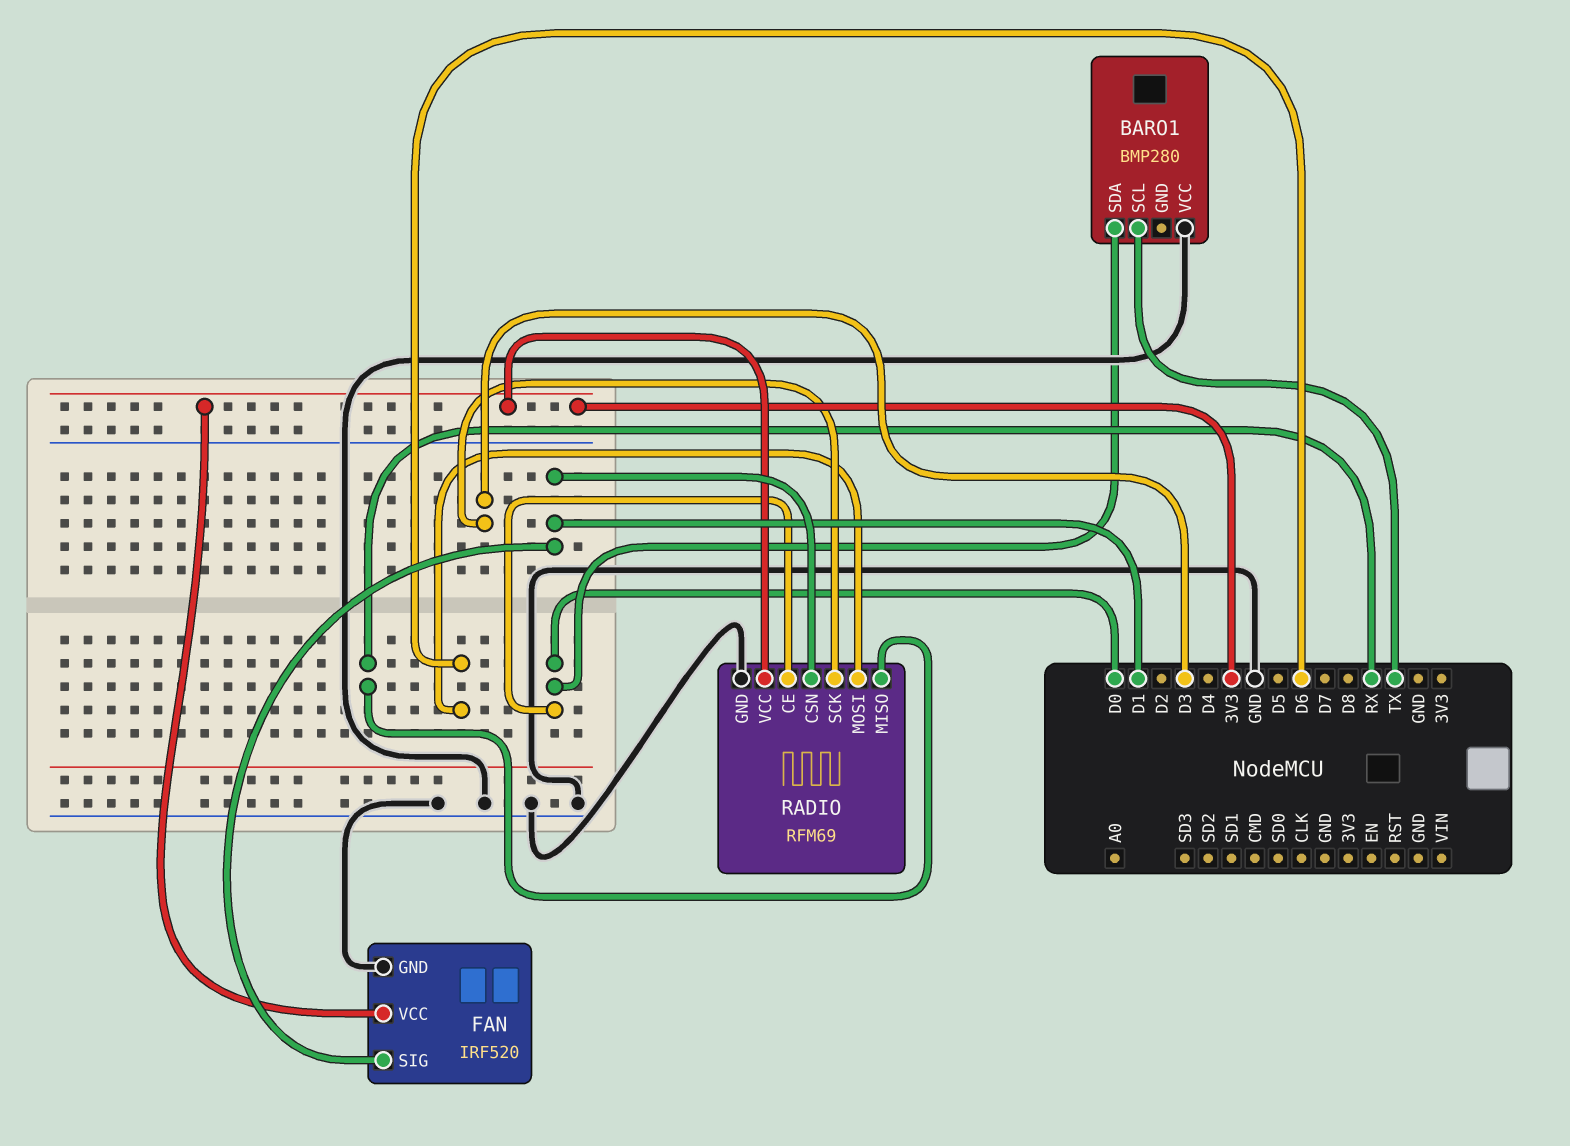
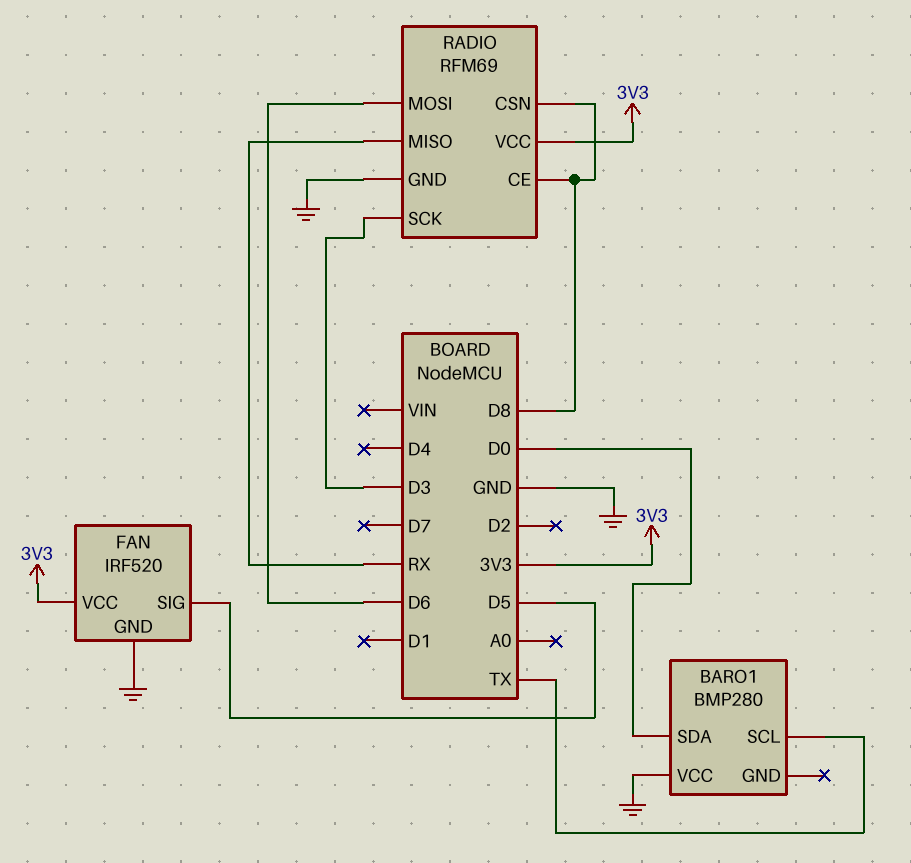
FAN pin SIG: D1 -> D5
RADIO pin CE: D0 -> D8
RADIO pin CSN: D1 -> D8

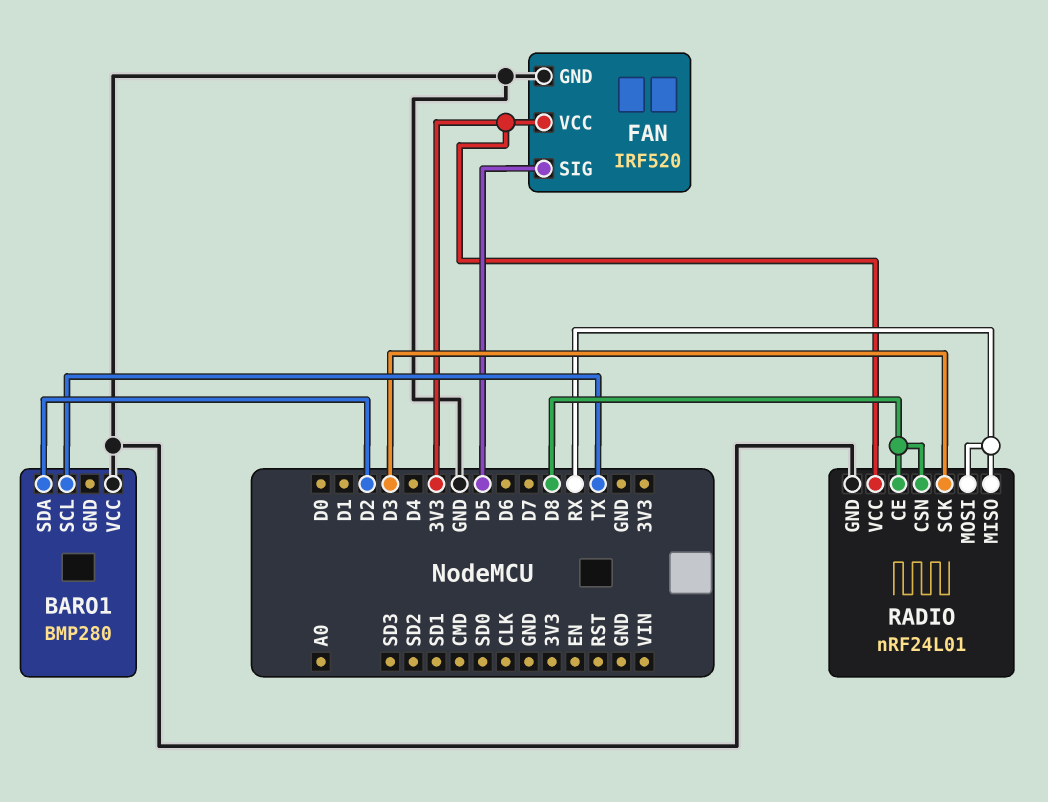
BARO1 pin SDA: D0 -> D2
RADIO: RFM69 -> nRF24L01
RADIO pin MOSI: D6 -> RX

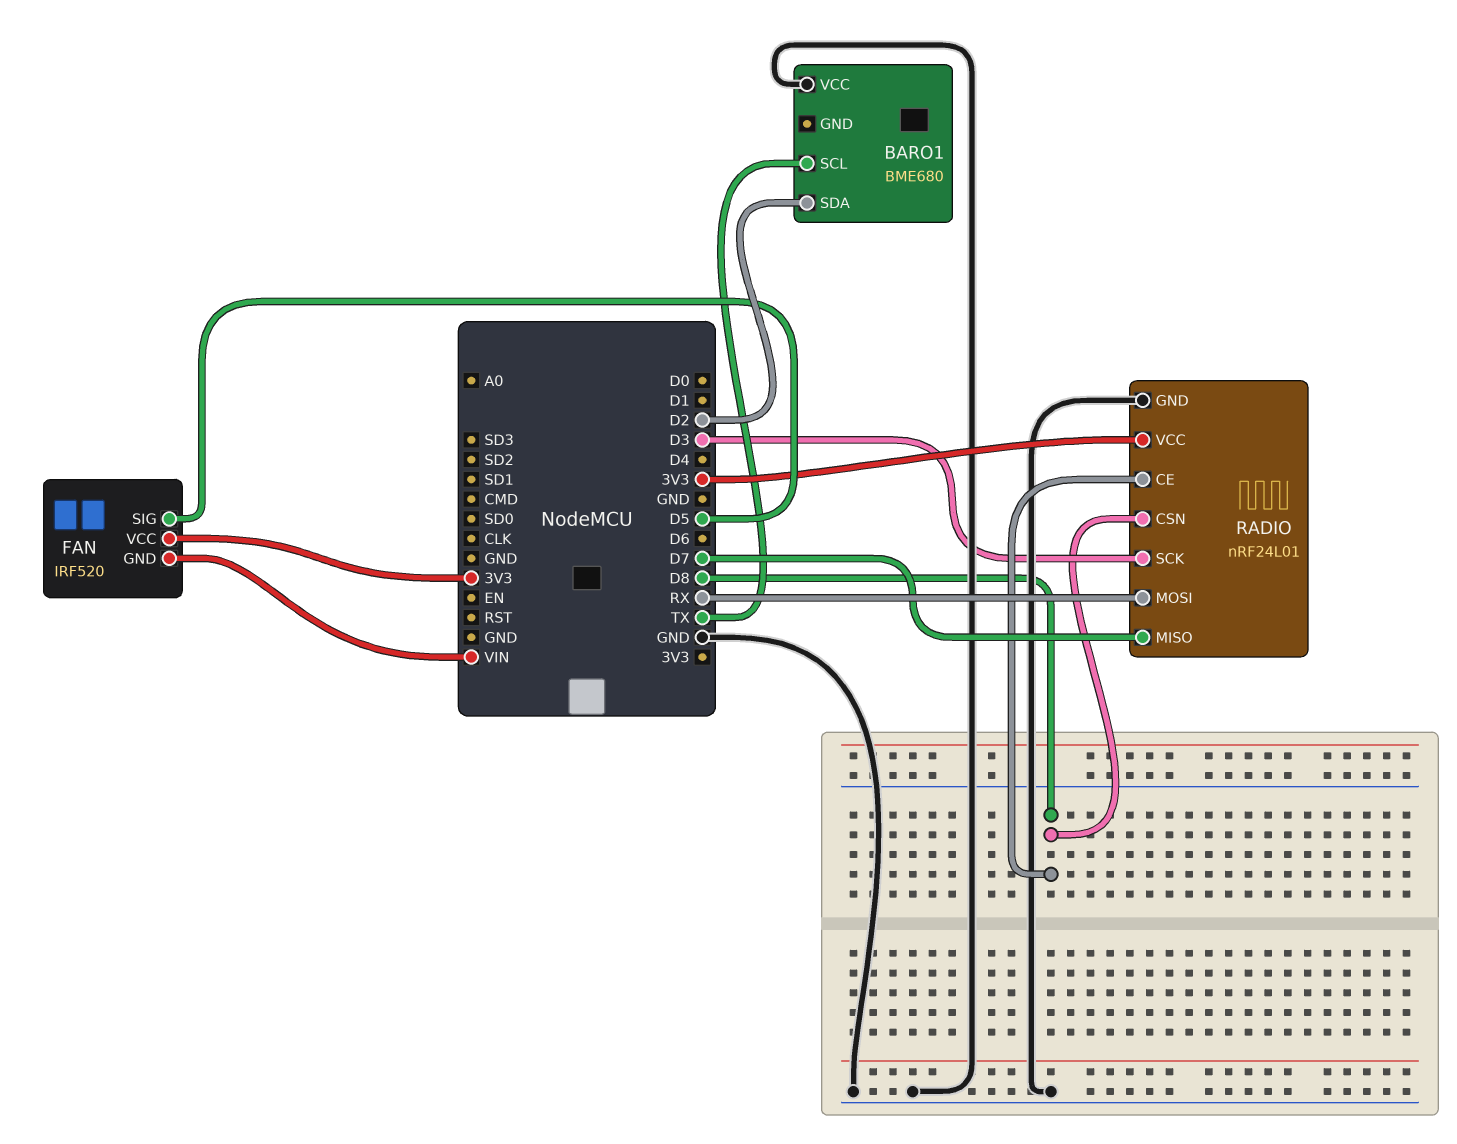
BARO1: BMP280 -> BME680
FAN pin GND: GND -> VIN
RADIO pin MISO: RX -> D7

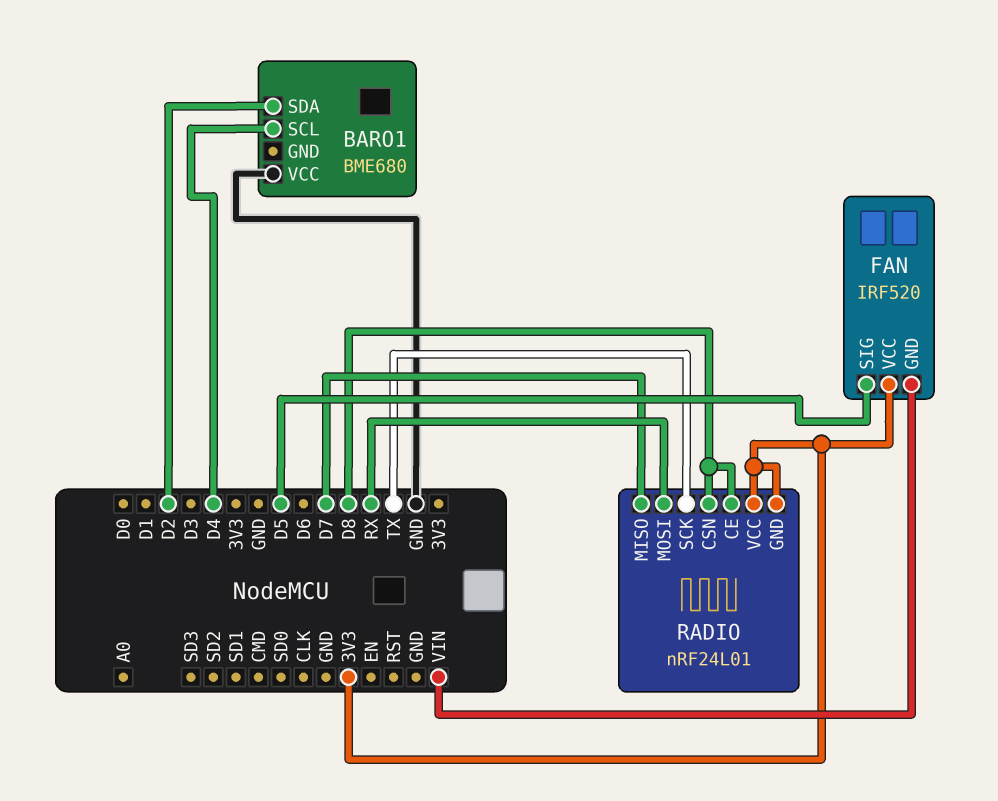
BARO1 pin SCL: TX -> D4
RADIO pin GND: GND -> 3V3
RADIO pin SCK: D3 -> TX

